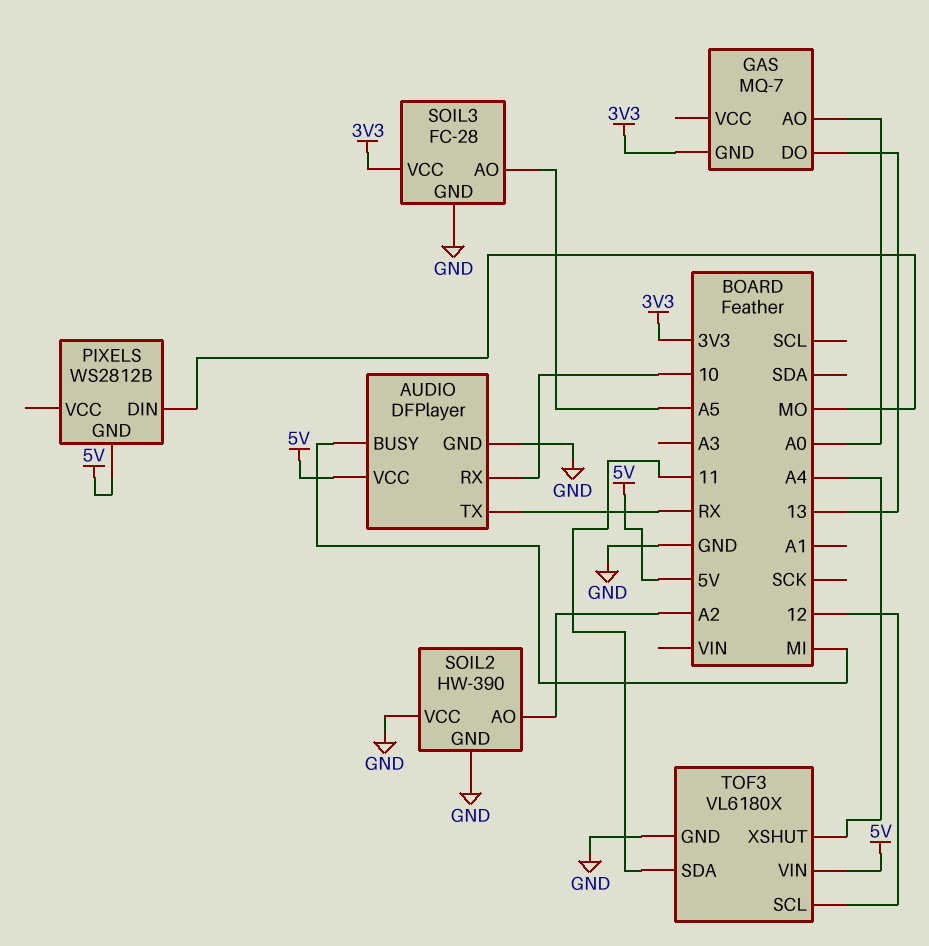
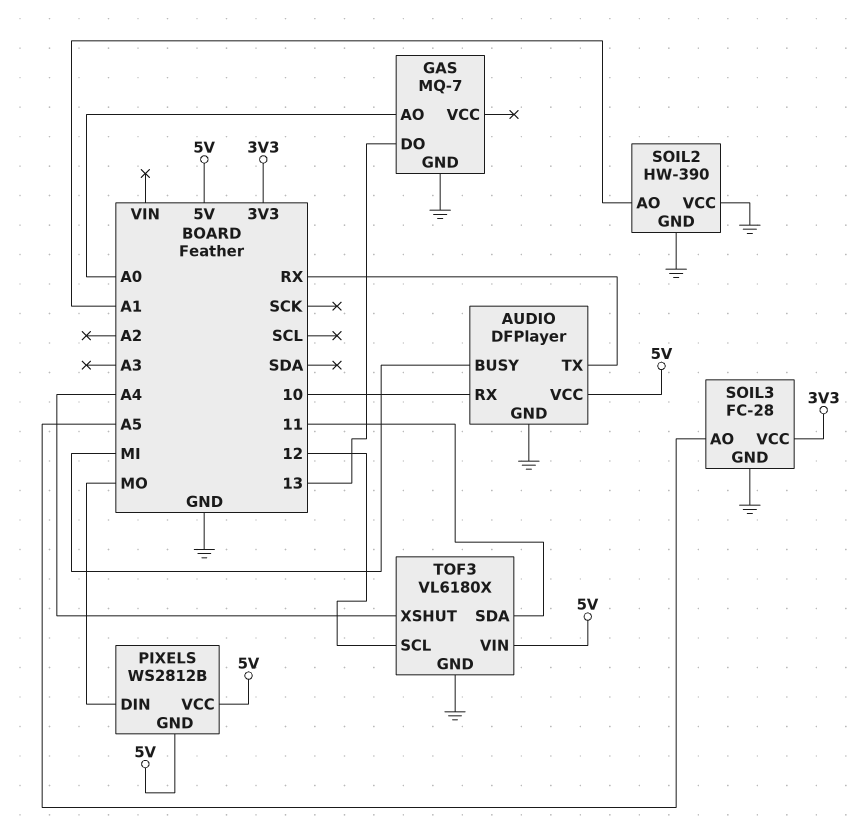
GAS pin GND: 3V3 -> GND
PIXELS pin VCC: none -> 5V
SOIL2 pin AO: A2 -> A1

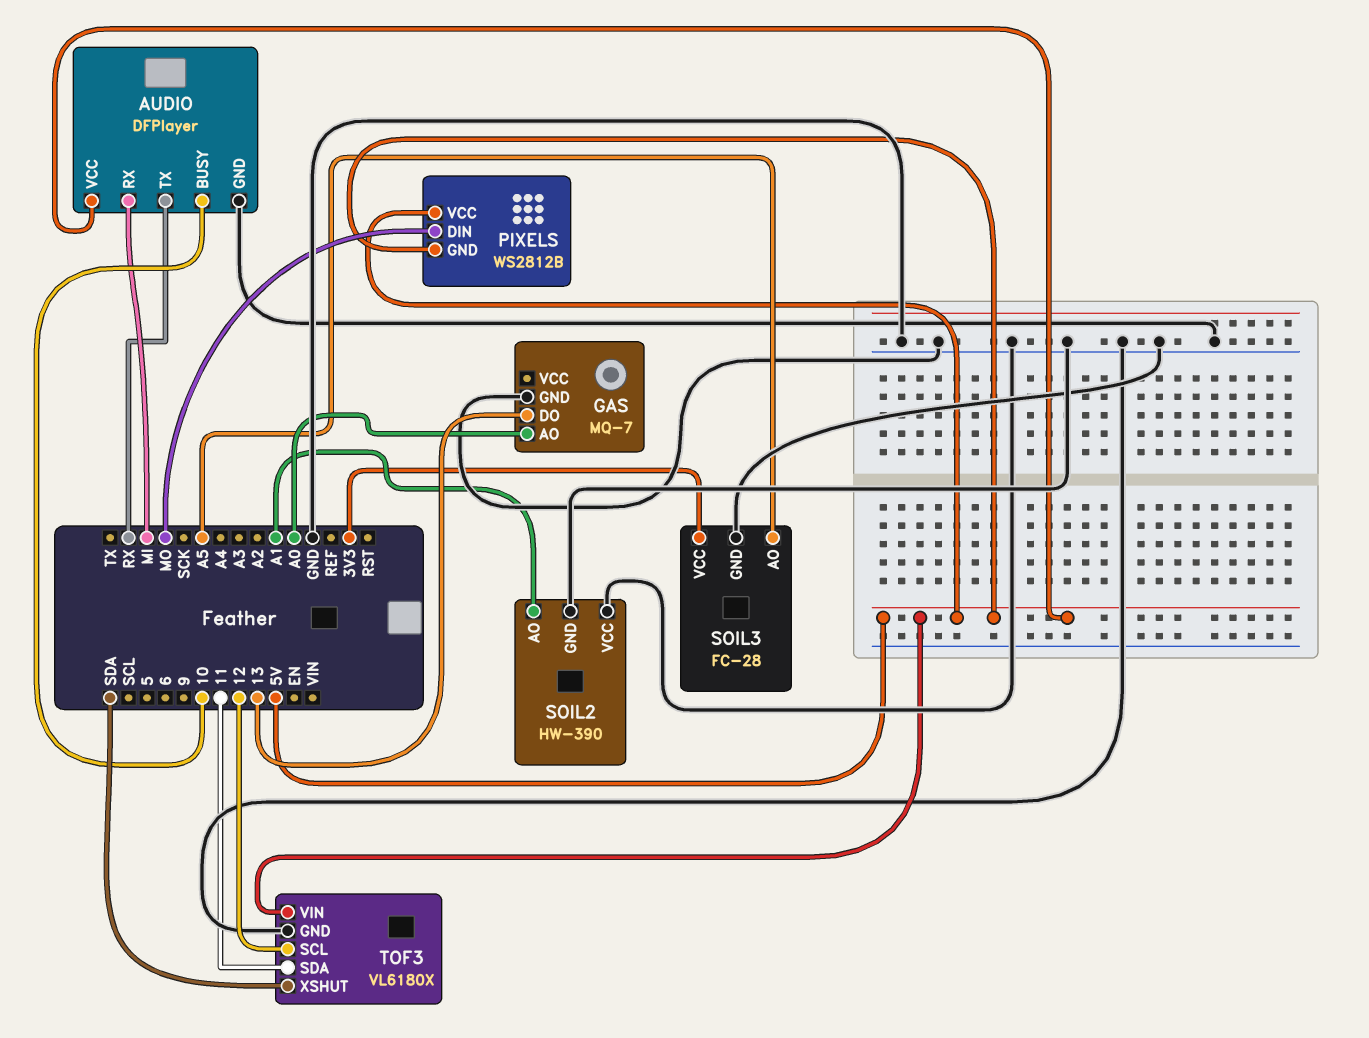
AUDIO pin BUSY: MI -> 10
AUDIO pin RX: 10 -> MI
TOF3 pin XSHUT: A4 -> SDA

